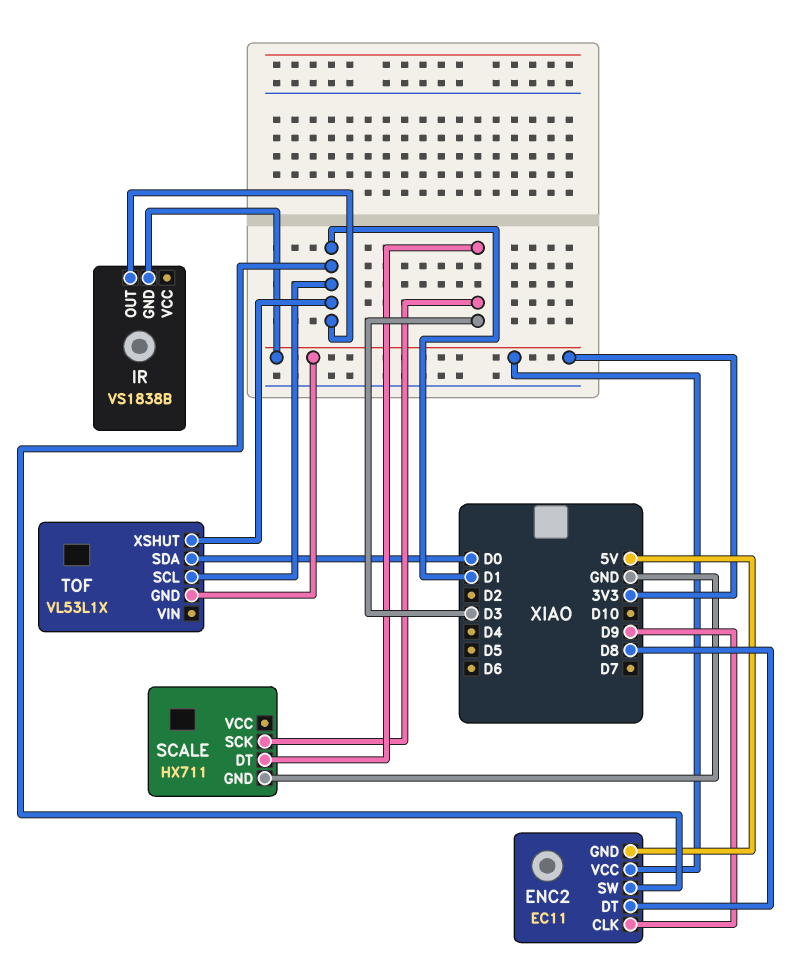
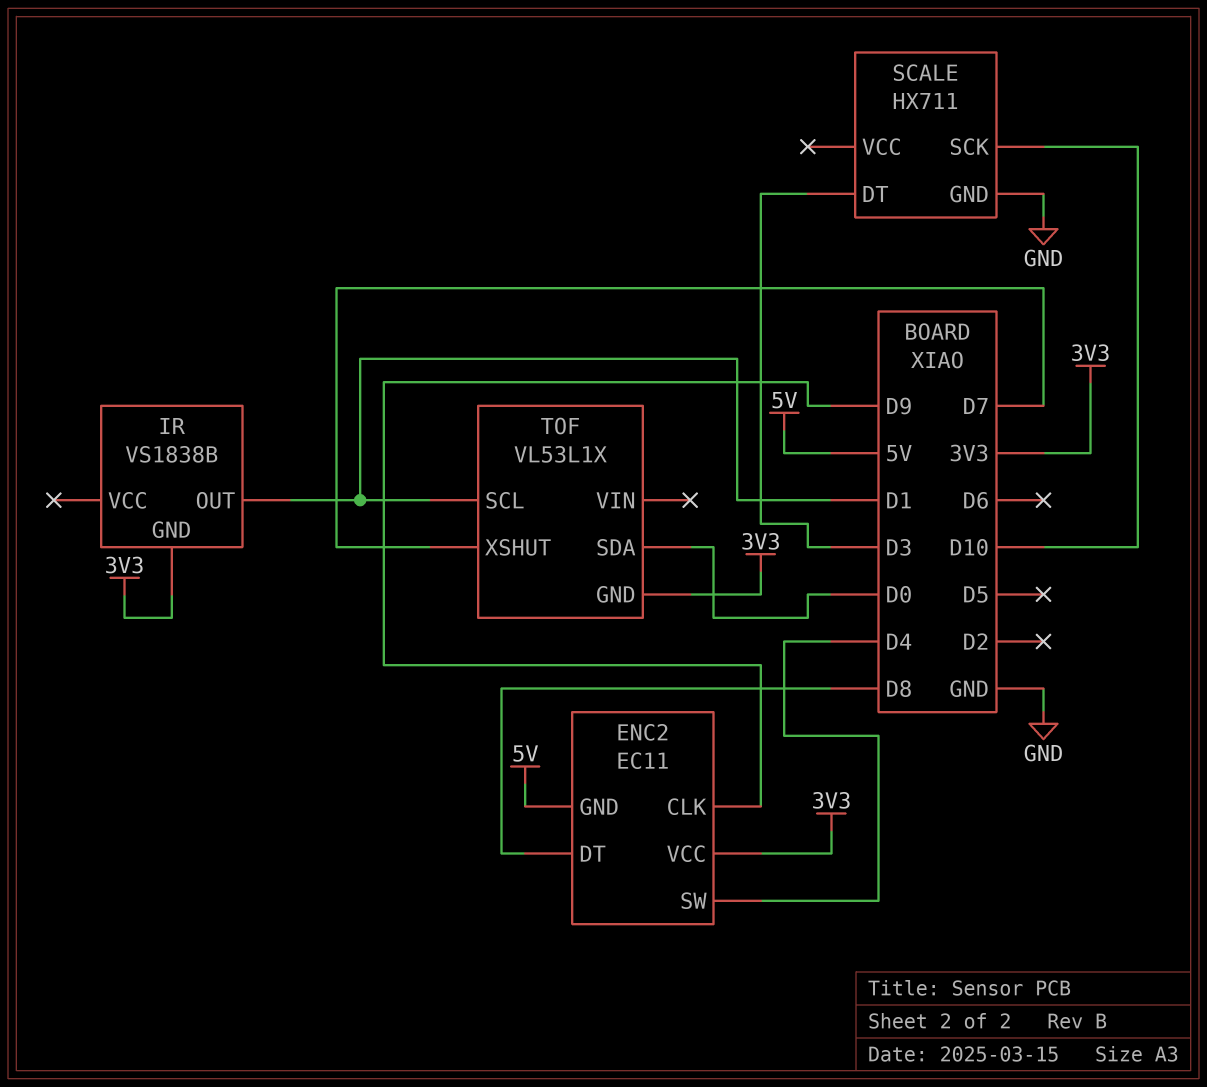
ENC2 pin SW: D1 -> D4
SCALE pin SCK: D3 -> D10
TOF pin XSHUT: D1 -> D7

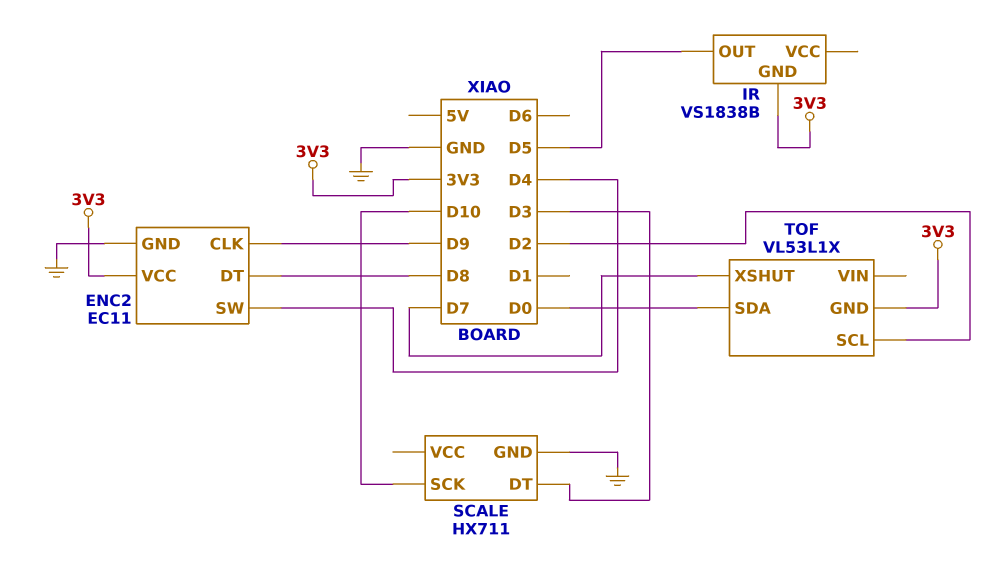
ENC2 pin GND: 5V -> GND
IR pin OUT: D1 -> D5
TOF pin SCL: D1 -> D2

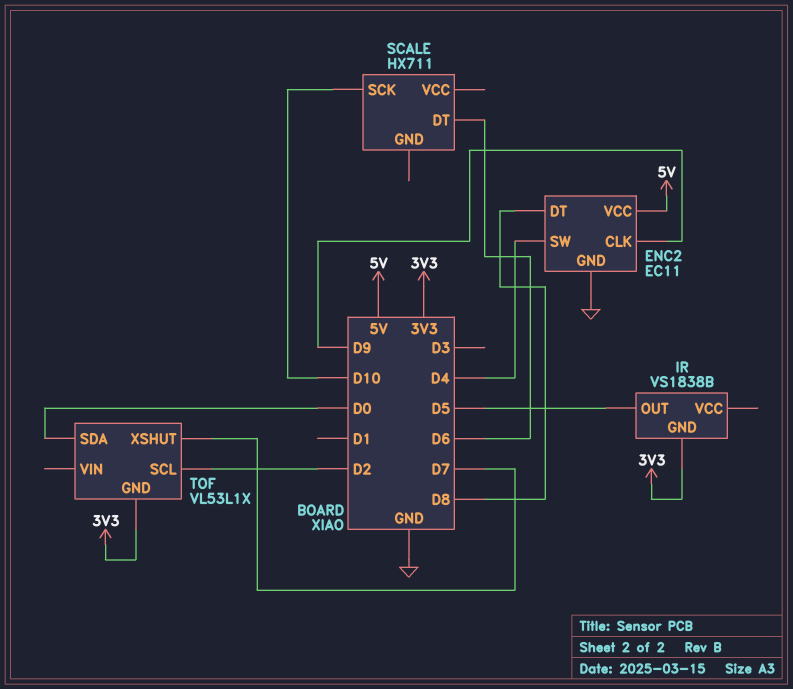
ENC2 pin VCC: 3V3 -> 5V
SCALE pin DT: D3 -> D6
SCALE pin GND: GND -> none

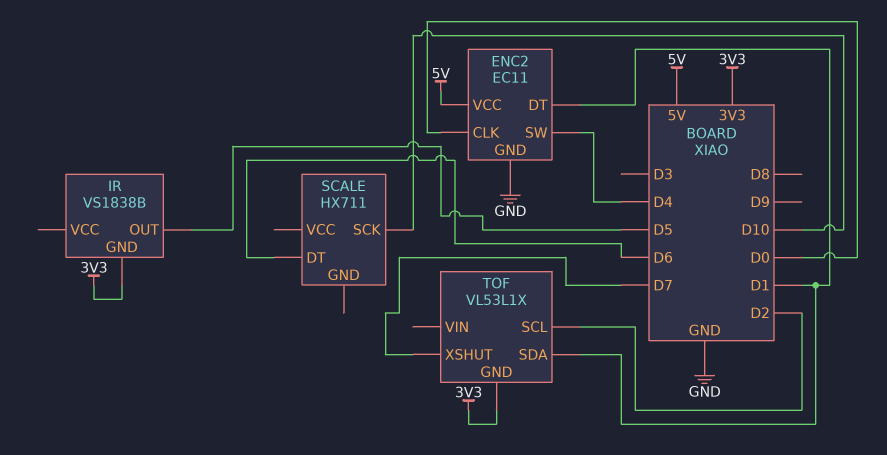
ENC2 pin CLK: D9 -> D0
ENC2 pin DT: D8 -> D1
TOF pin SDA: D0 -> D1

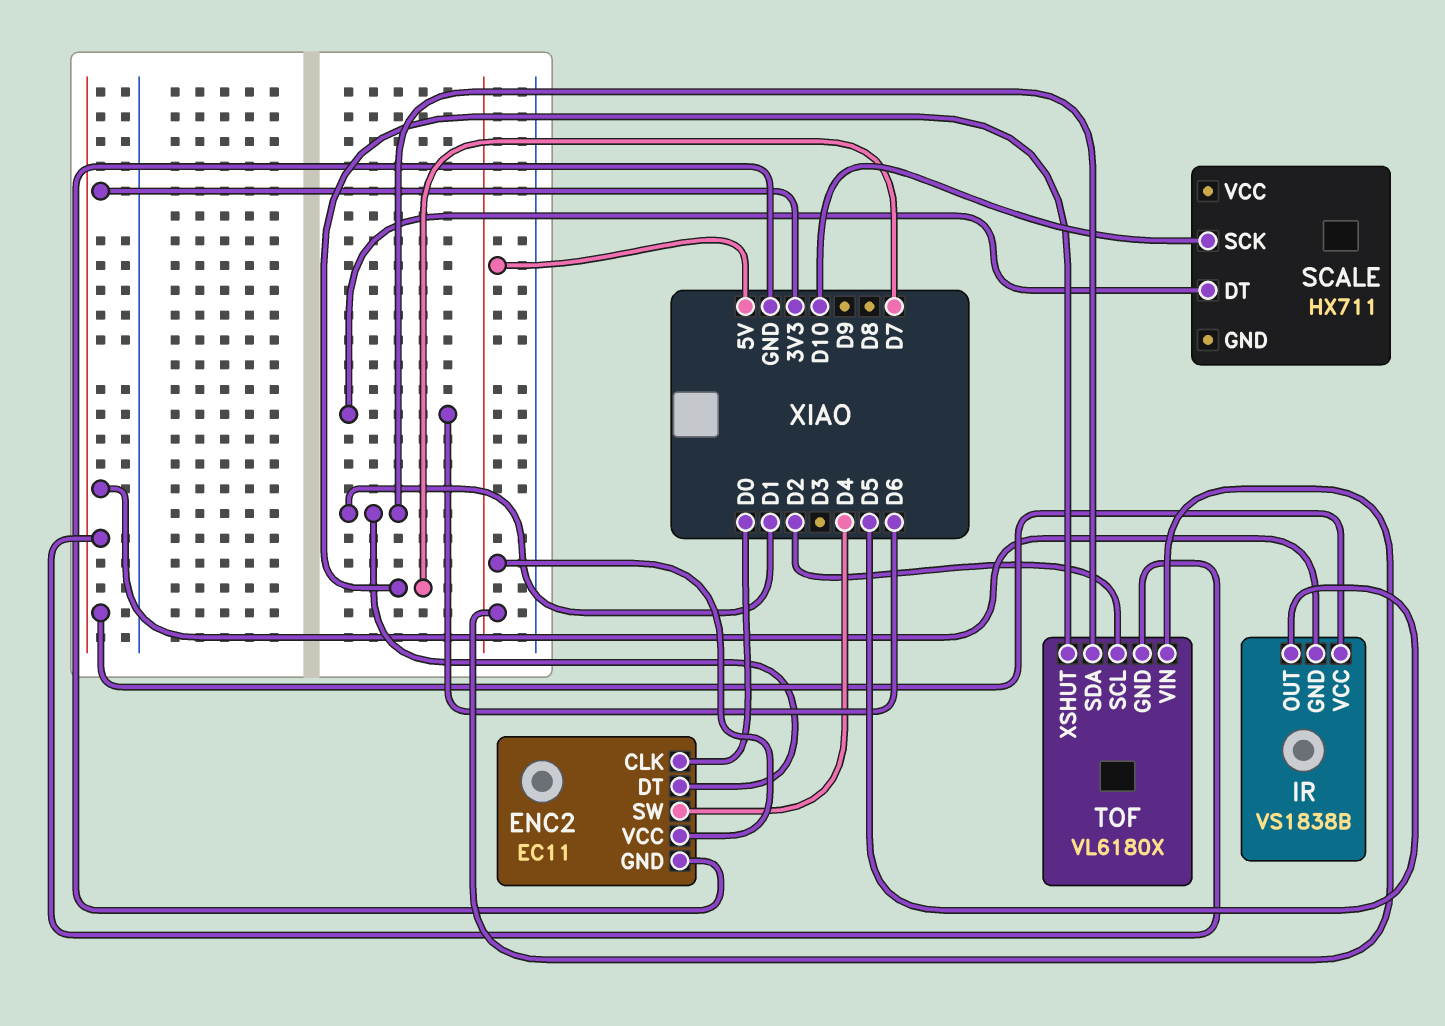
IR pin VCC: none -> 3V3
TOF: VL53L1X -> VL6180X
TOF pin VIN: none -> 5V

